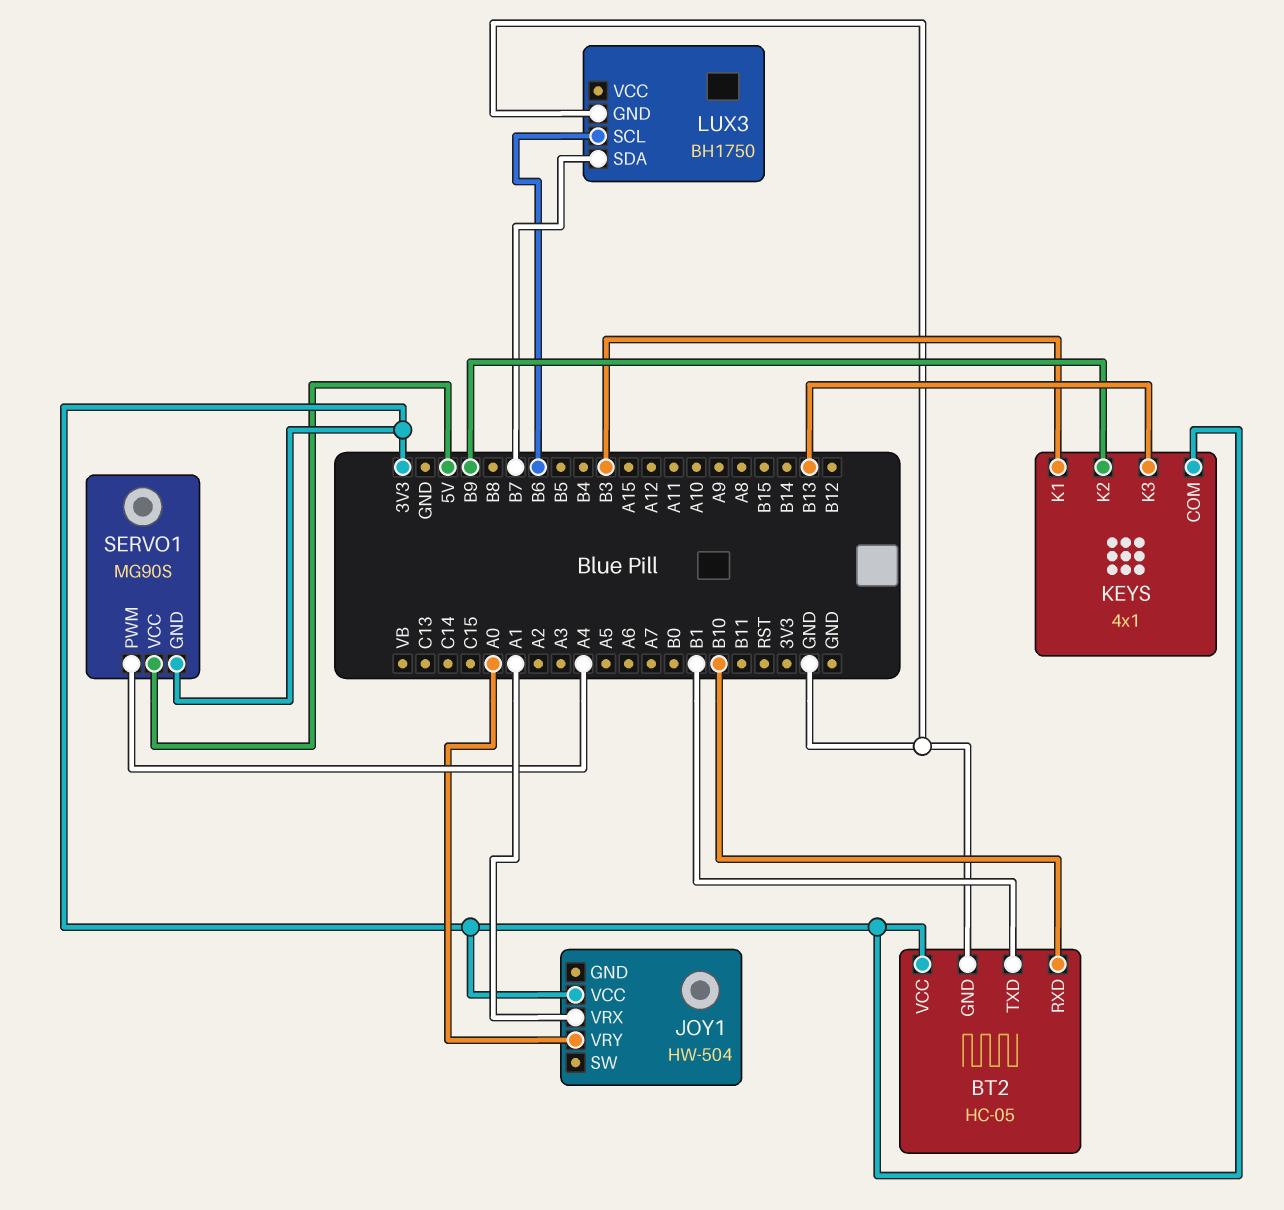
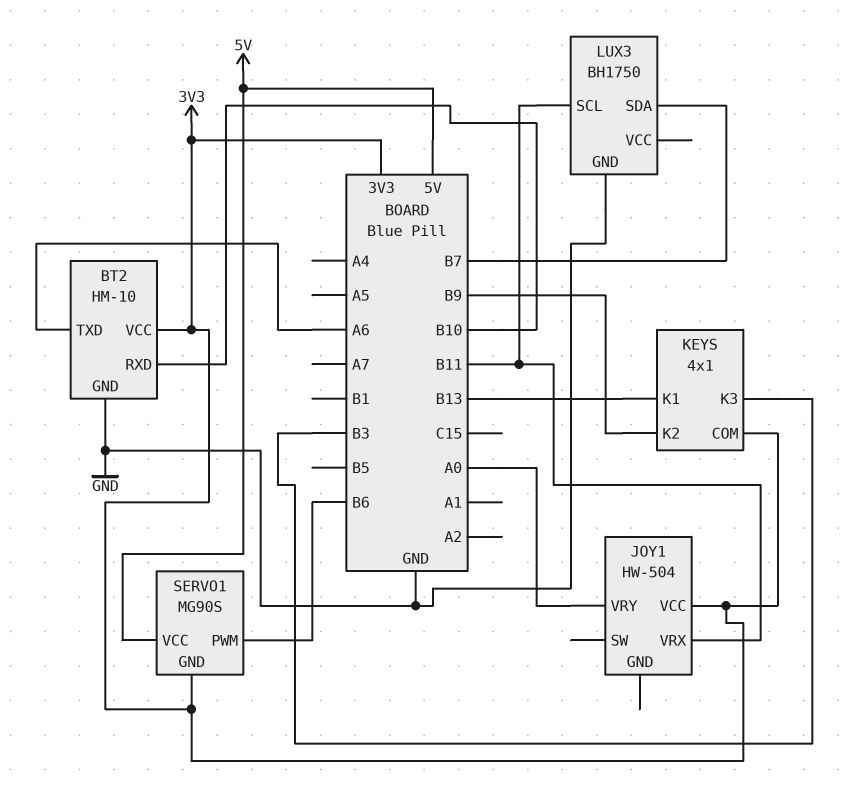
BT2: HC-05 -> HM-10
BT2 pin TXD: B1 -> A6
JOY1 pin VRX: A1 -> B11
KEYS pin K1: B3 -> B13
KEYS pin K3: B13 -> B3
LUX3 pin SCL: B6 -> B11
SERVO1 pin PWM: A4 -> B6

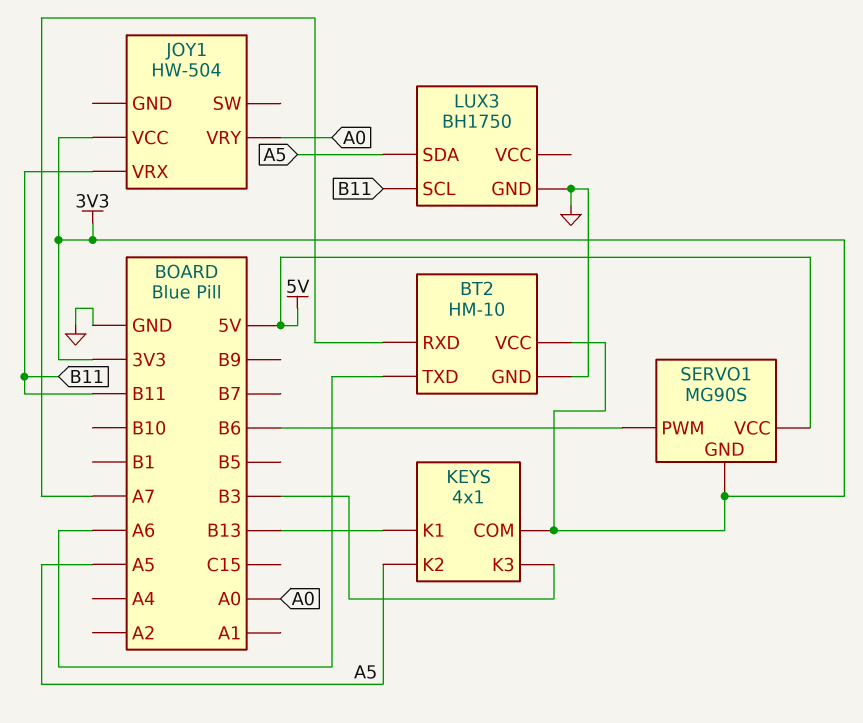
BT2 pin RXD: B10 -> A7
KEYS pin K2: B9 -> A5
LUX3 pin SDA: B7 -> A5

